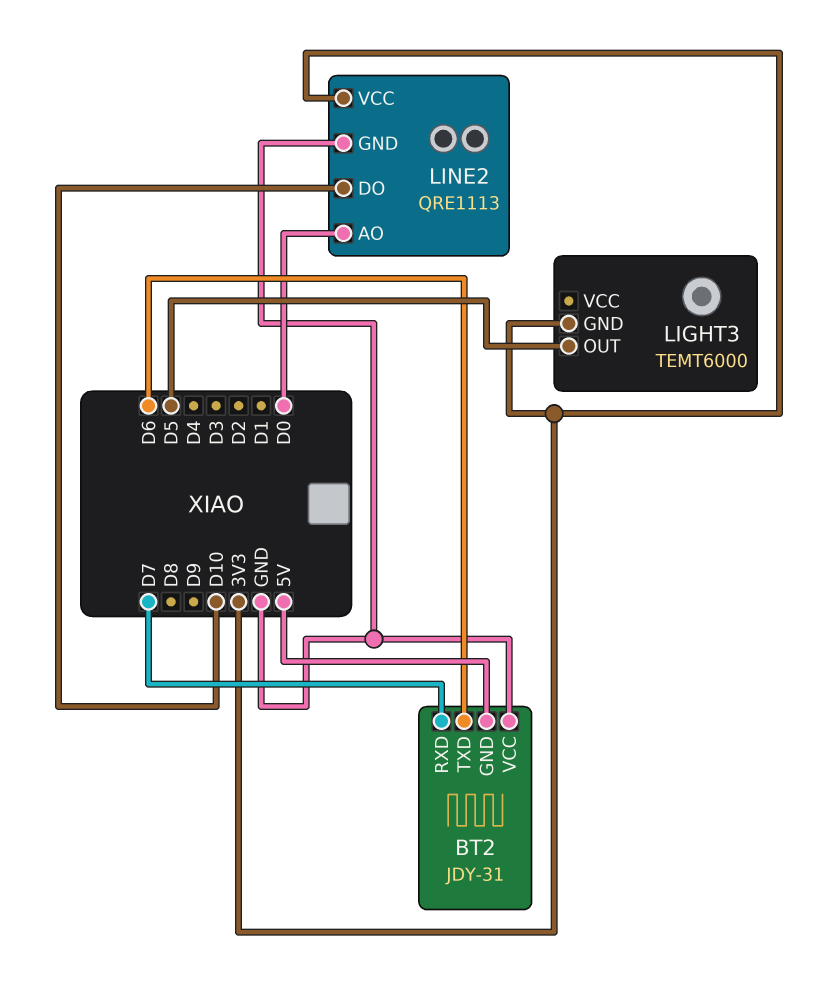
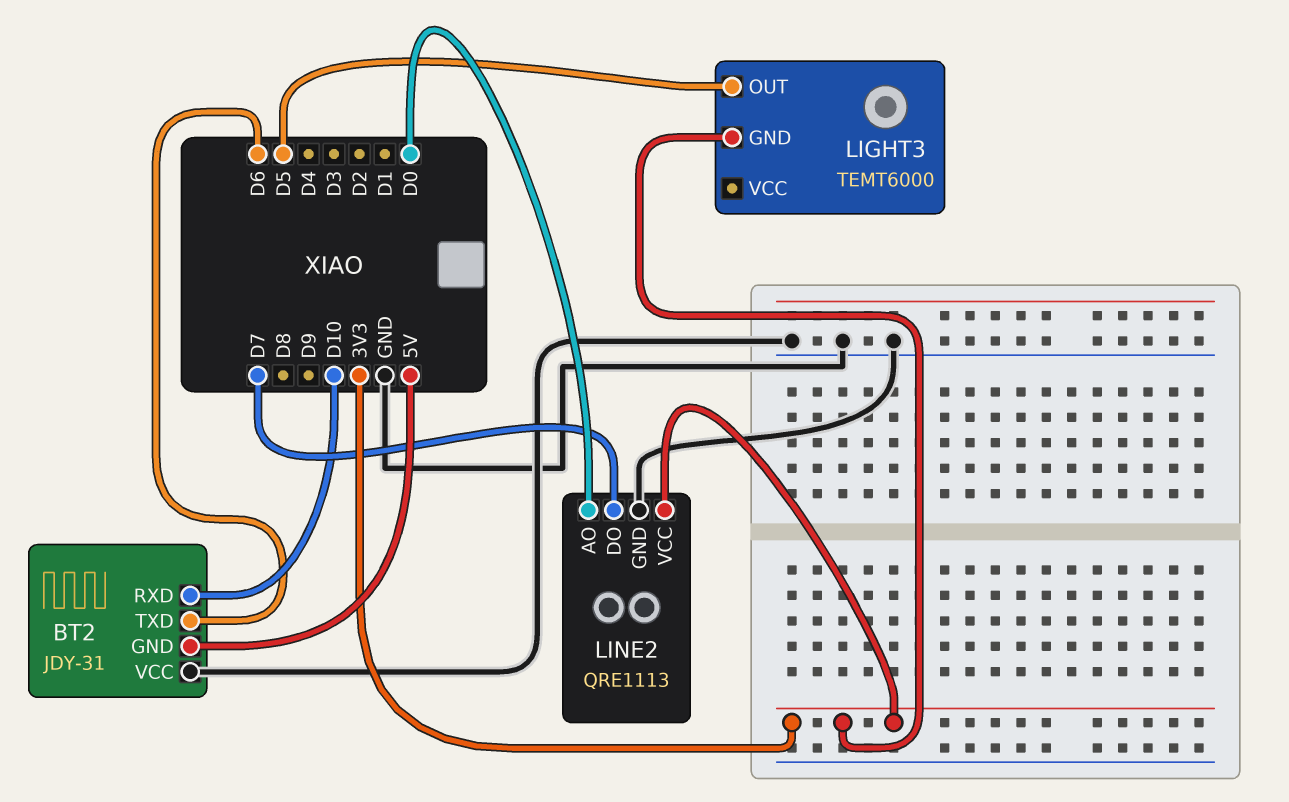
BT2 pin RXD: D7 -> D10
LINE2 pin DO: D10 -> D7

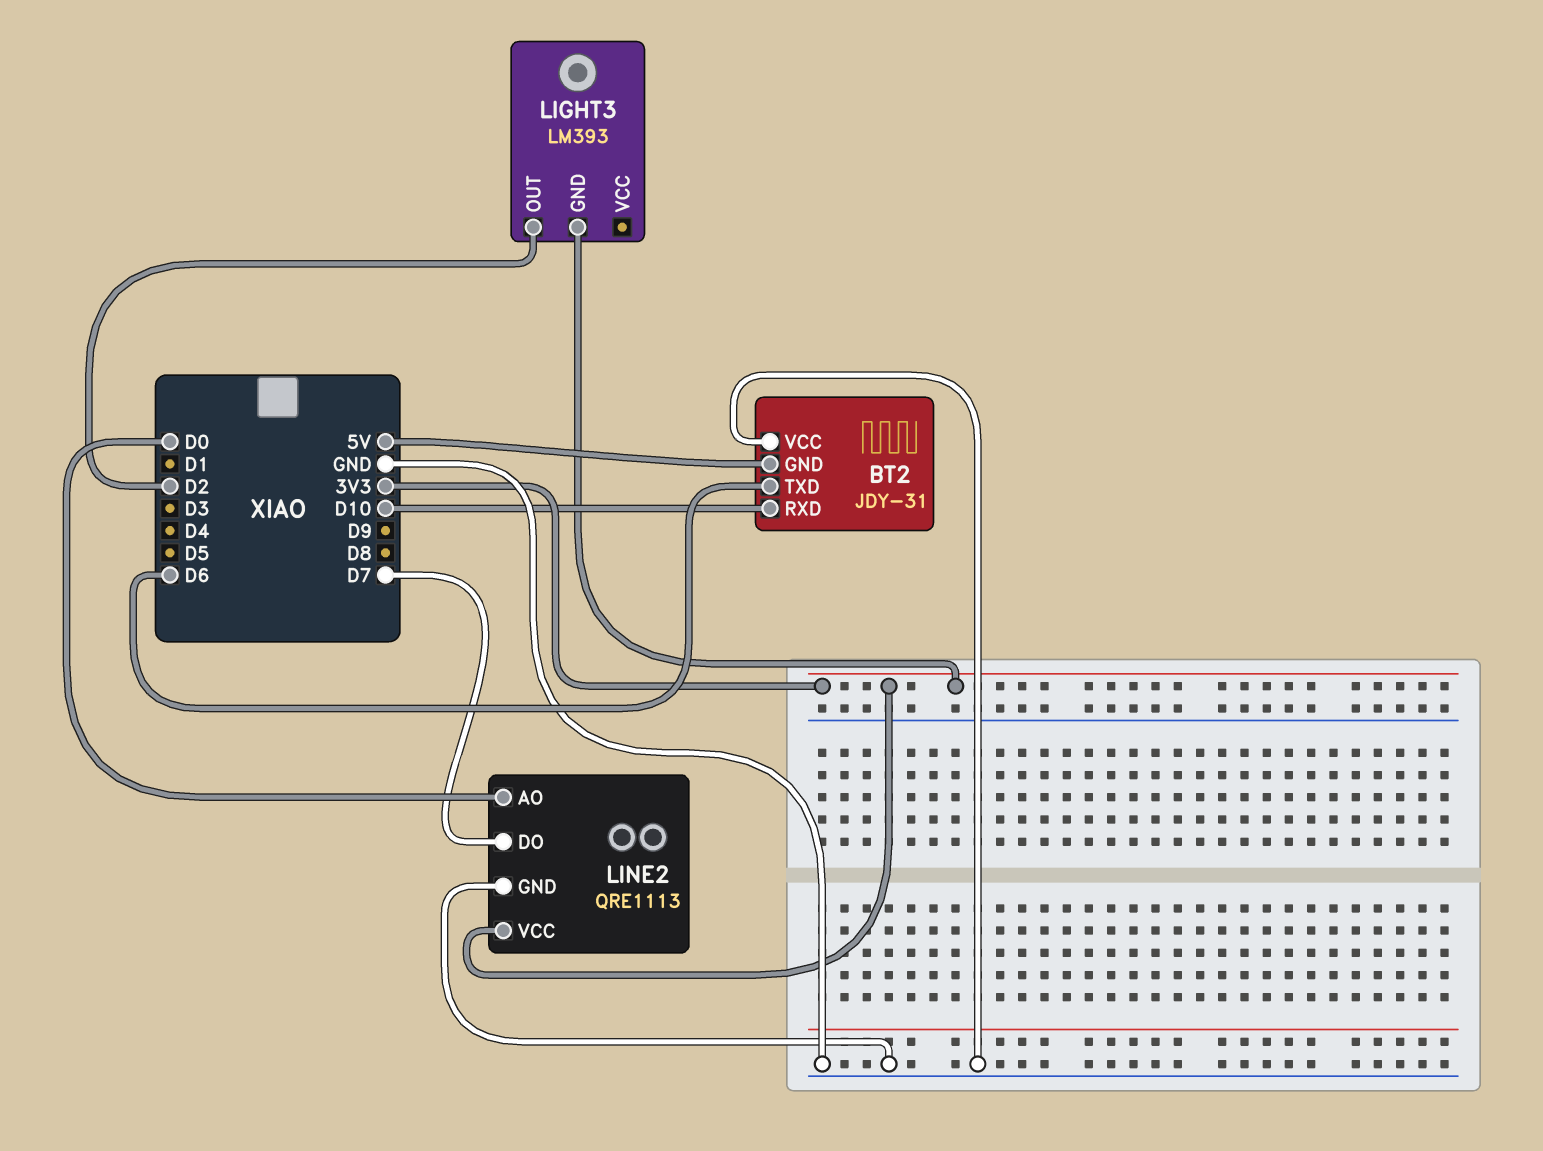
LIGHT3: TEMT6000 -> LM393
LIGHT3 pin OUT: D5 -> D2

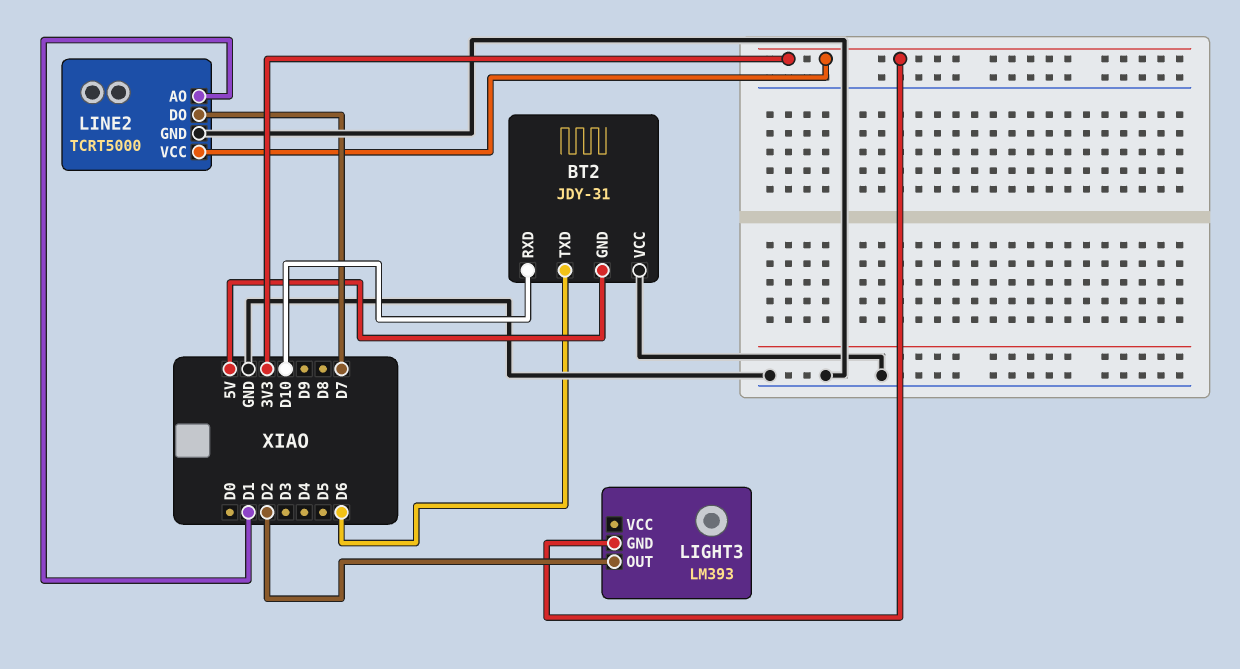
LINE2: QRE1113 -> TCRT5000
LINE2 pin AO: D0 -> D1

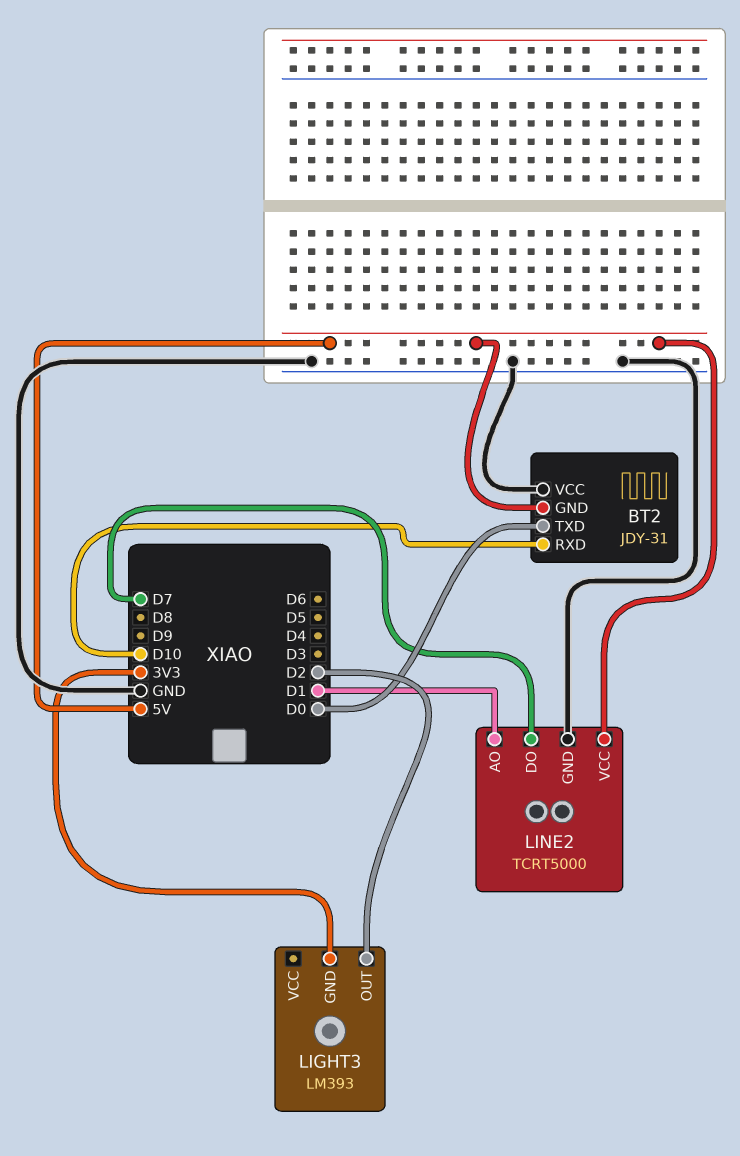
BT2 pin TXD: D6 -> D0
LINE2 pin VCC: 3V3 -> 5V

